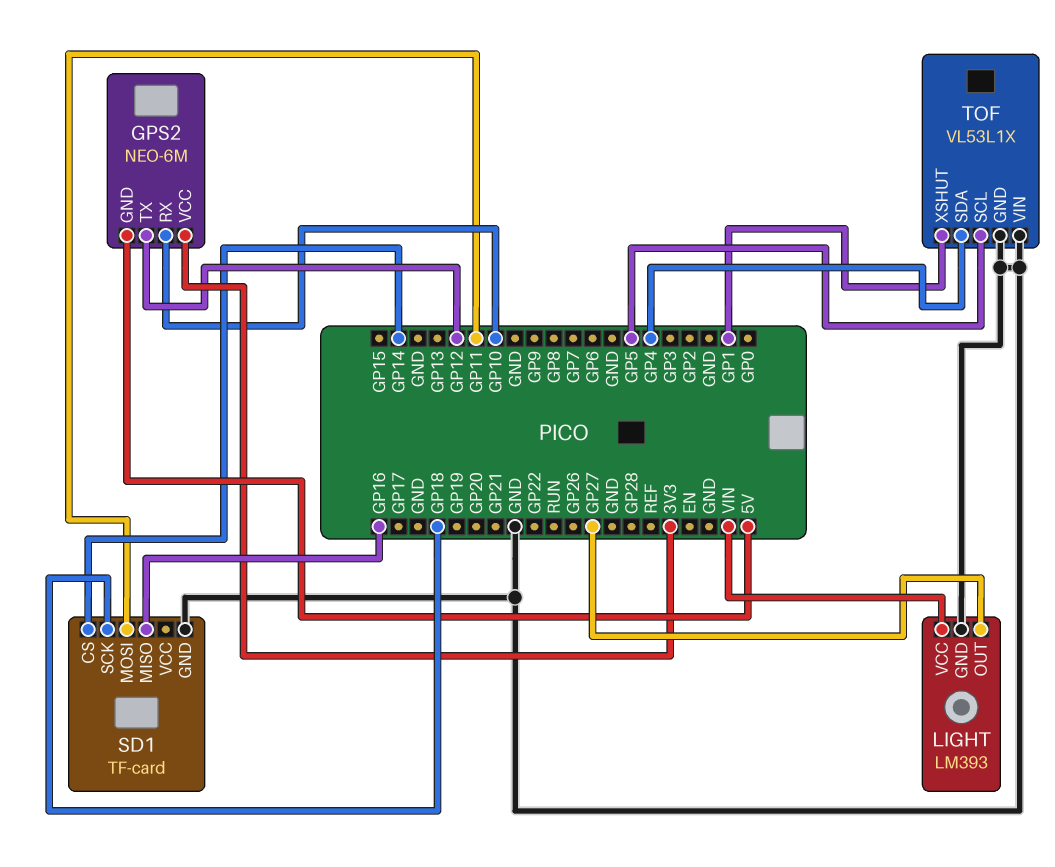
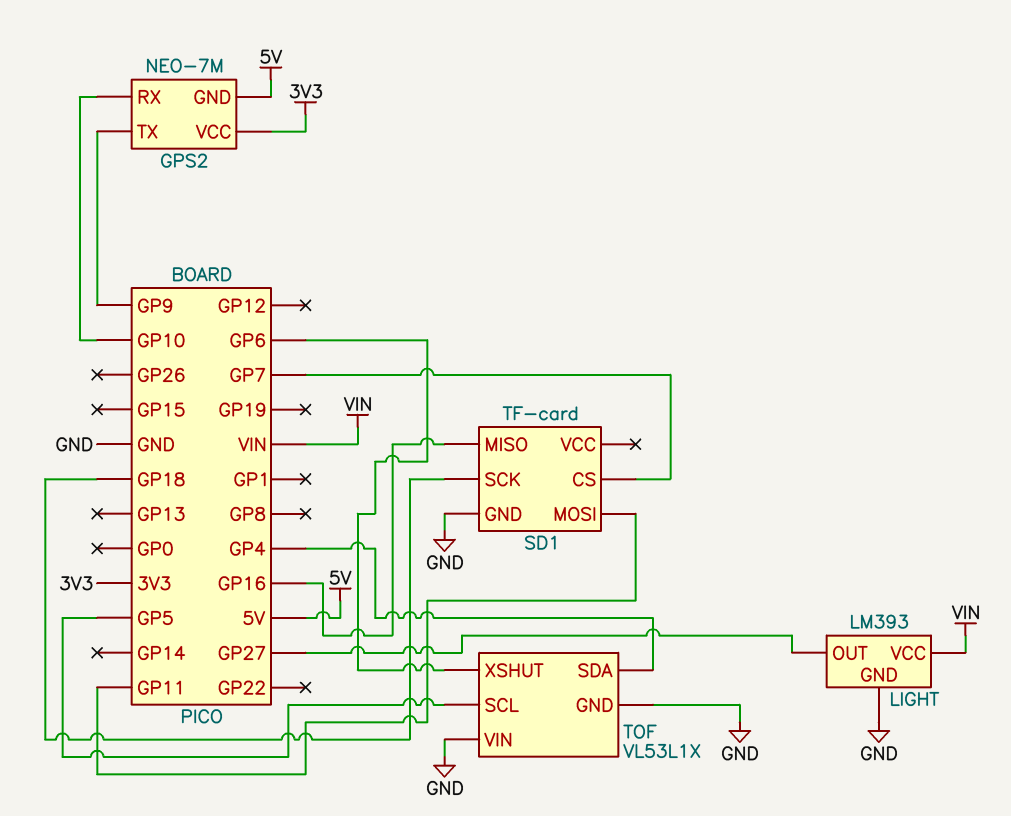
GPS2: NEO-6M -> NEO-7M
GPS2 pin TX: GP12 -> GP9
SD1 pin CS: GP14 -> GP7
TOF pin XSHUT: GP1 -> GP6

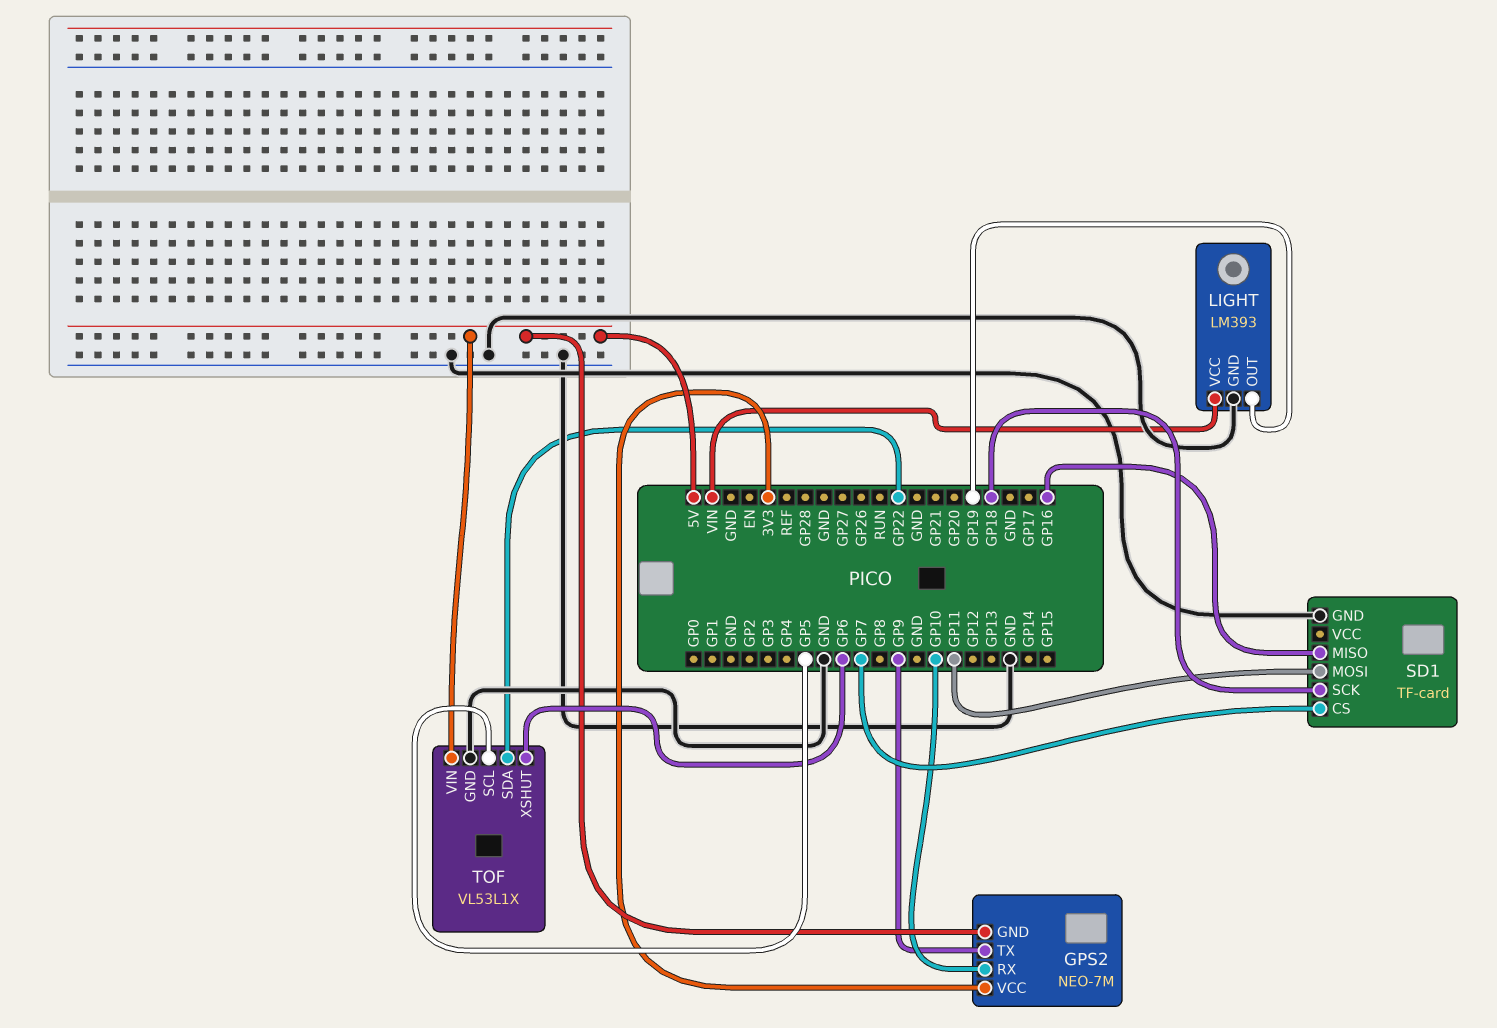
LIGHT pin OUT: GP27 -> GP19
TOF pin SDA: GP4 -> GP22
TOF pin VIN: GND -> 5V

